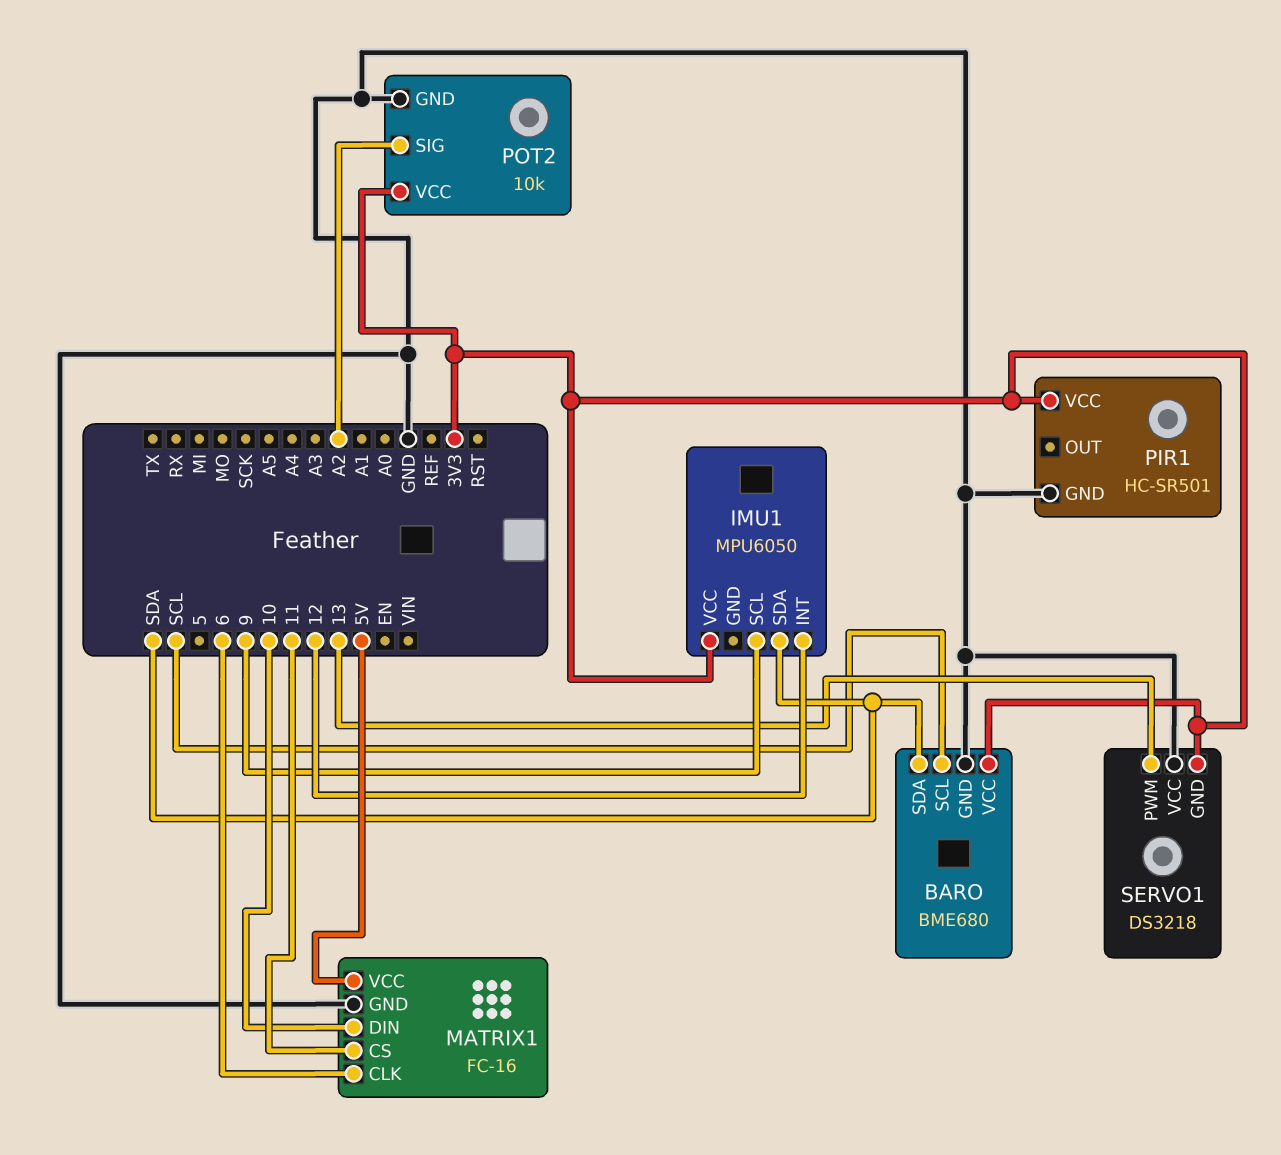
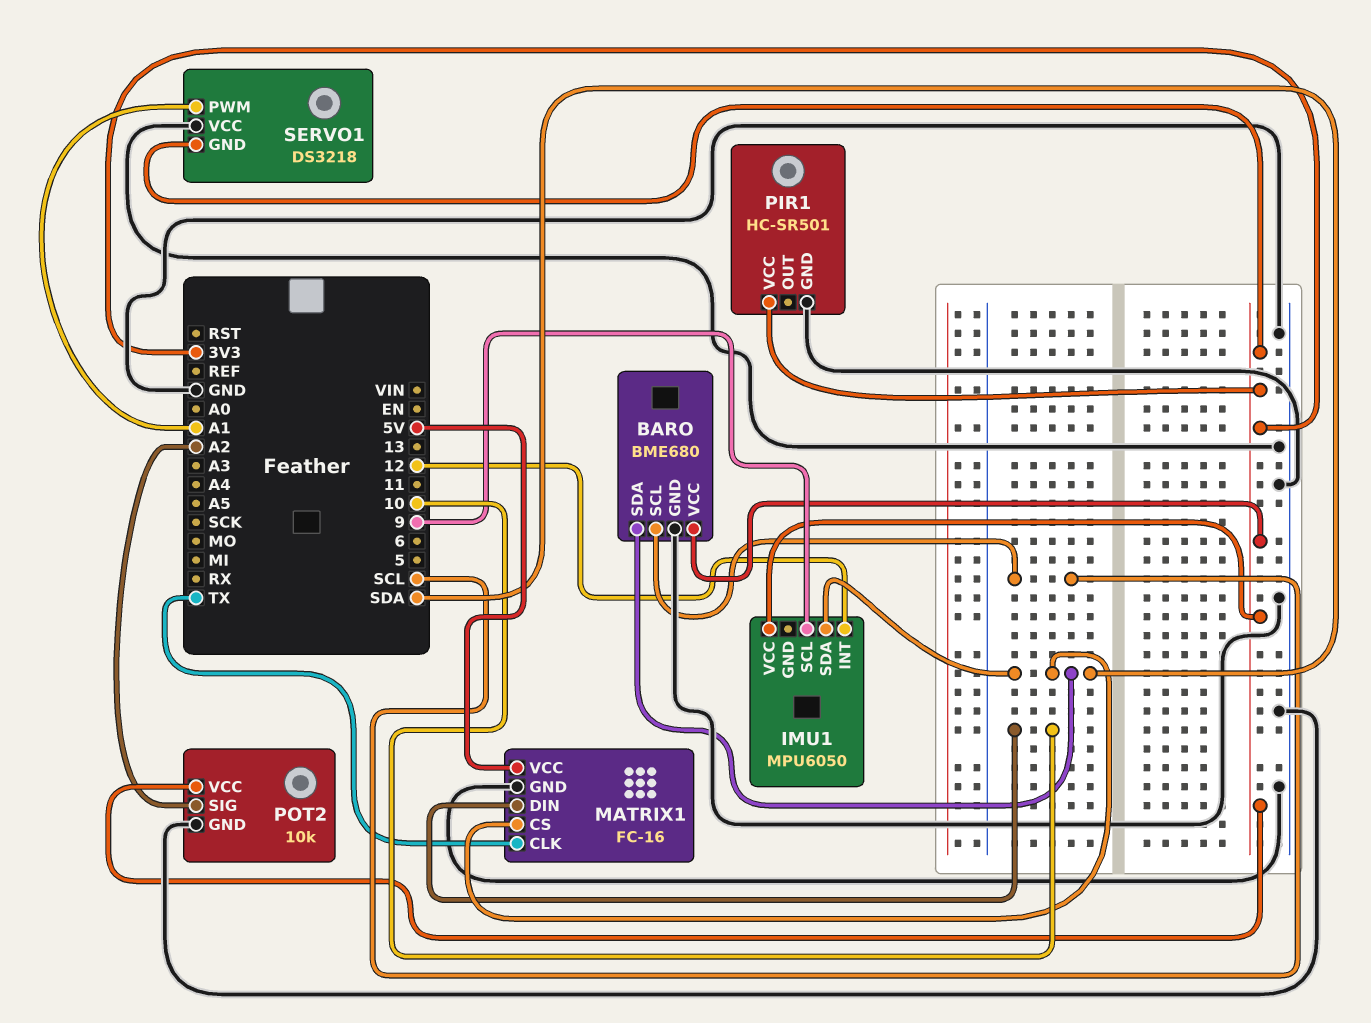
MATRIX1 pin CLK: 6 -> TX
MATRIX1 pin CS: 11 -> SDA
SERVO1 pin PWM: 13 -> A1

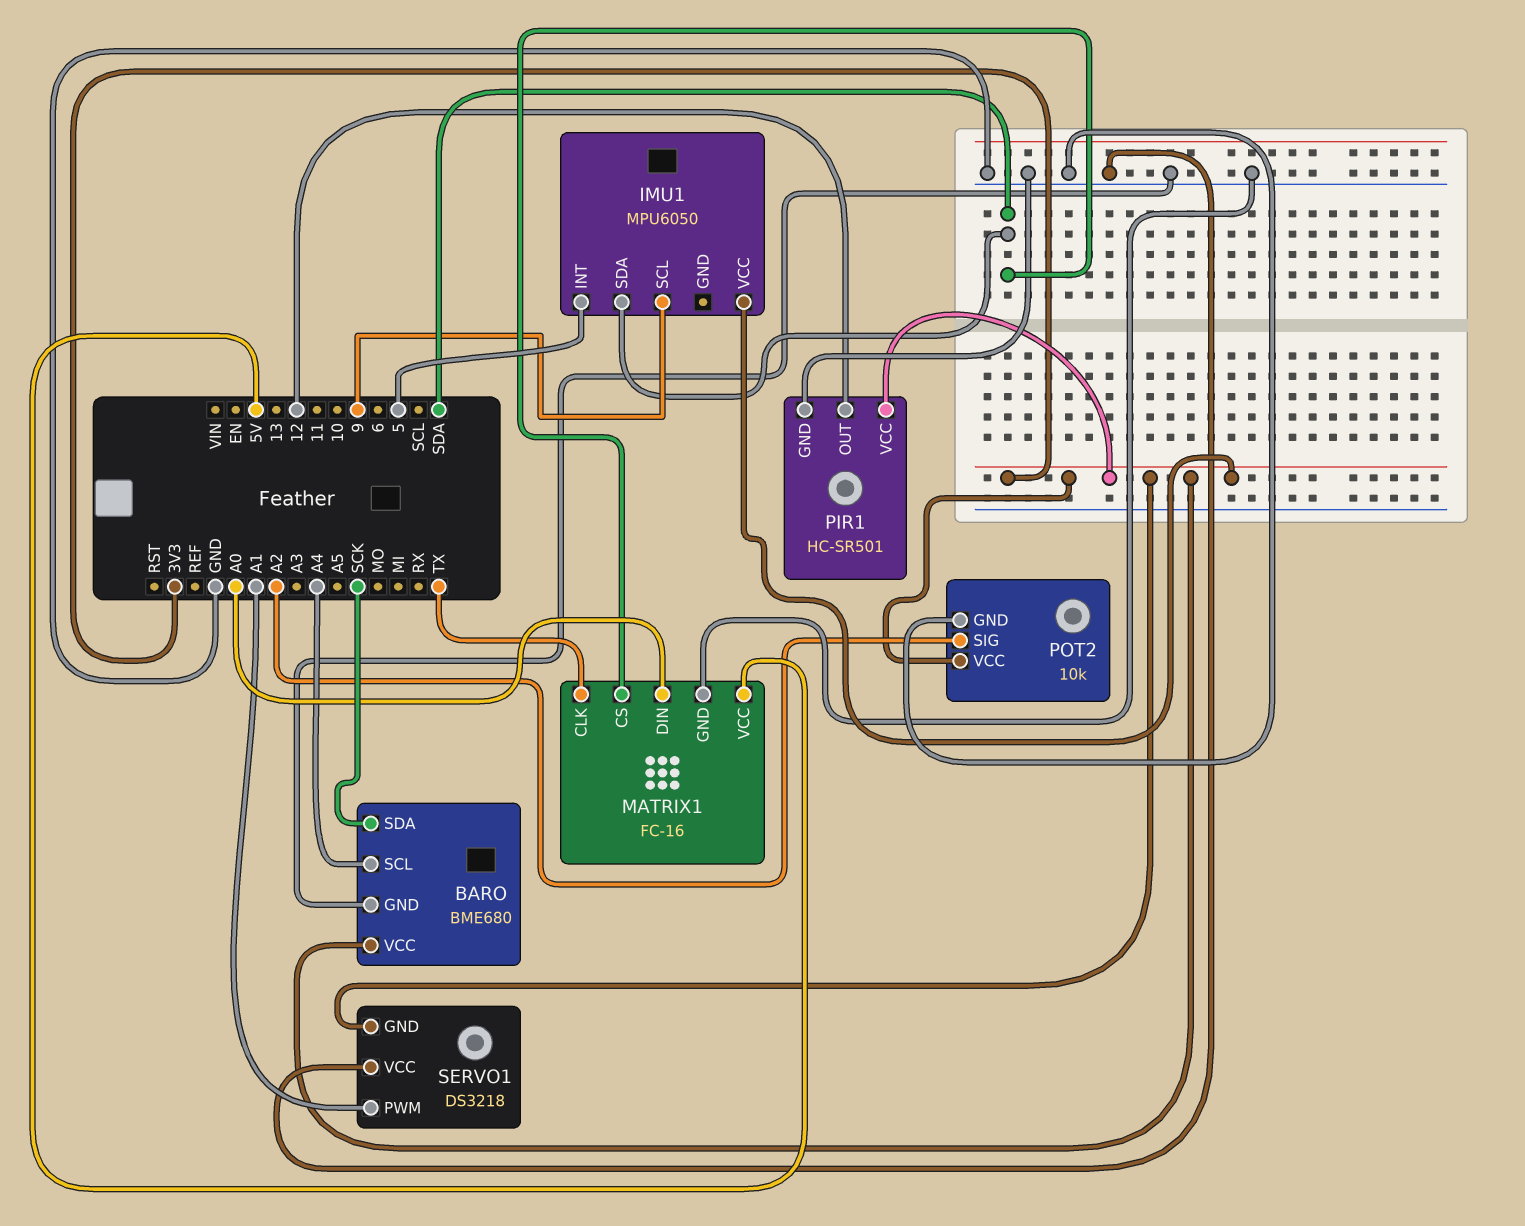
BARO pin SCL: SCL -> A4
BARO pin SDA: SDA -> SCK
IMU1 pin INT: 12 -> 5
MATRIX1 pin DIN: 10 -> A0
PIR1 pin OUT: none -> 12

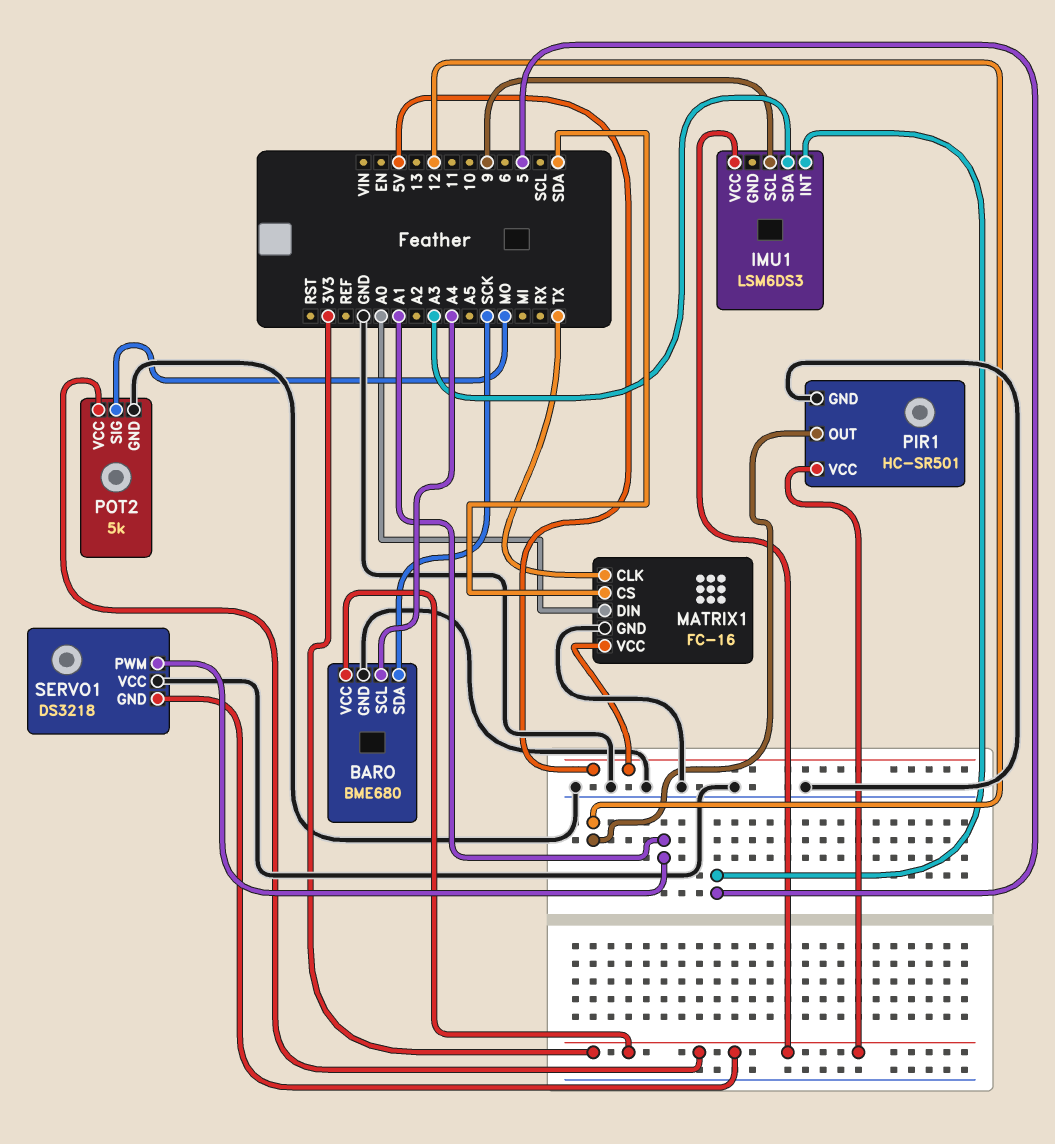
IMU1: MPU6050 -> LSM6DS3
IMU1 pin SDA: SDA -> A3
POT2: 10k -> 5k
POT2 pin SIG: A2 -> MO

